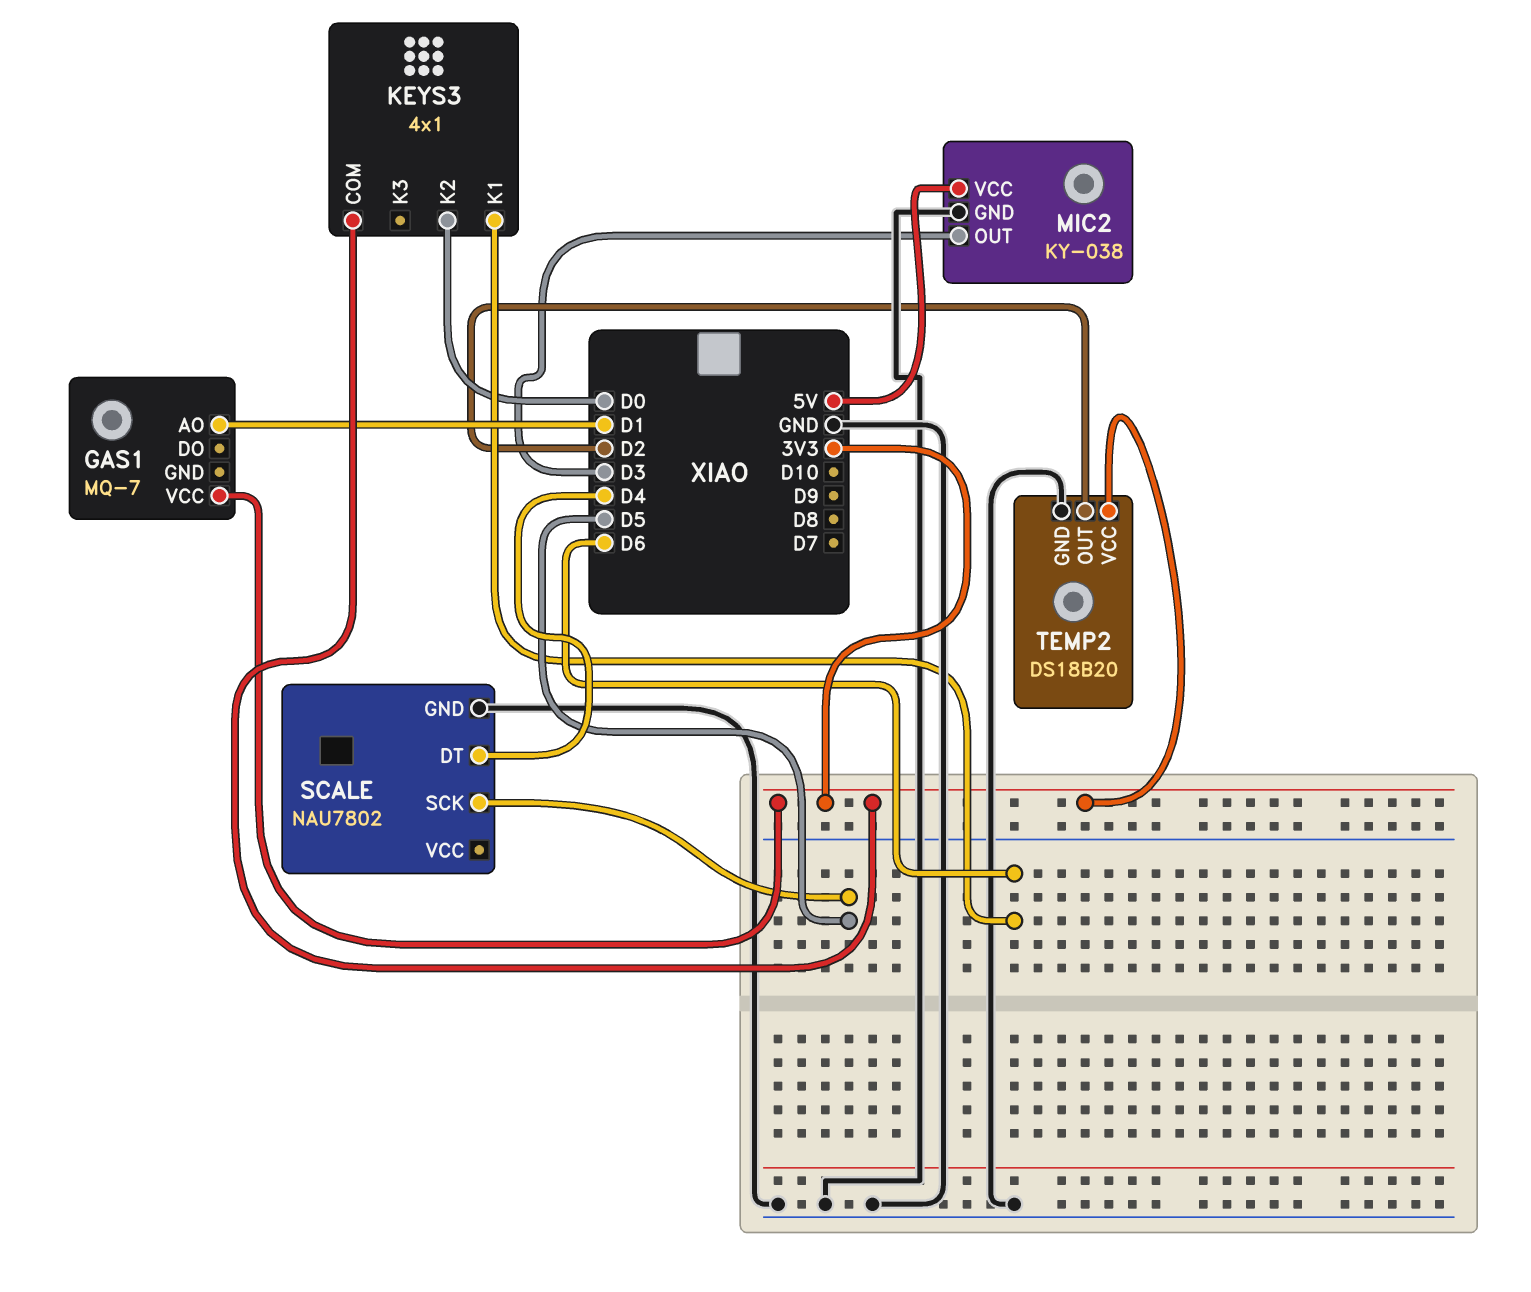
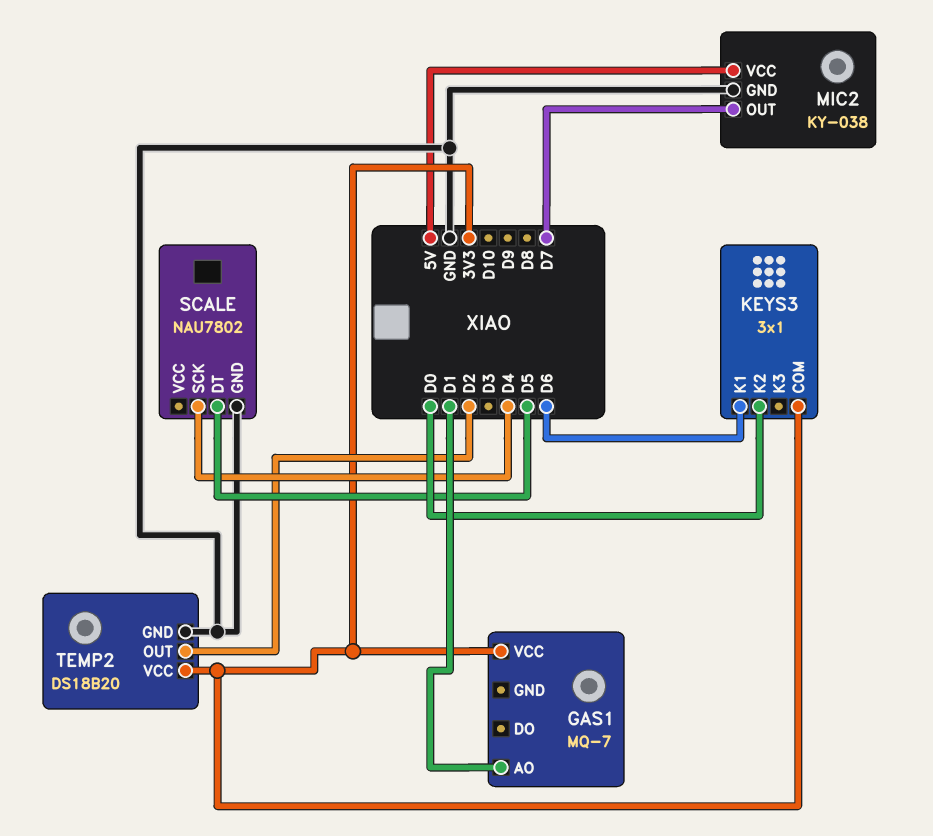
KEYS3: 4x1 -> 3x1
MIC2 pin OUT: D3 -> D7
SCALE pin DT: D4 -> D5
SCALE pin SCK: D5 -> D4

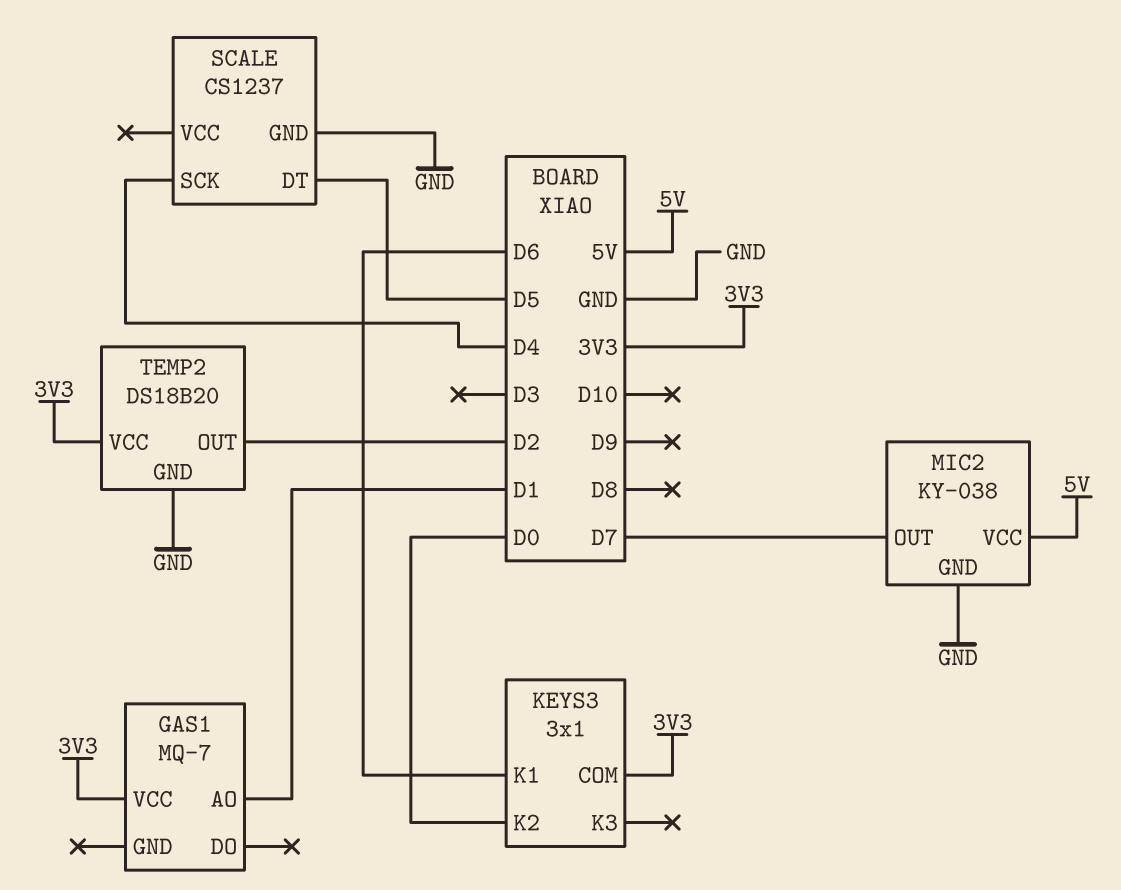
SCALE: NAU7802 -> CS1237

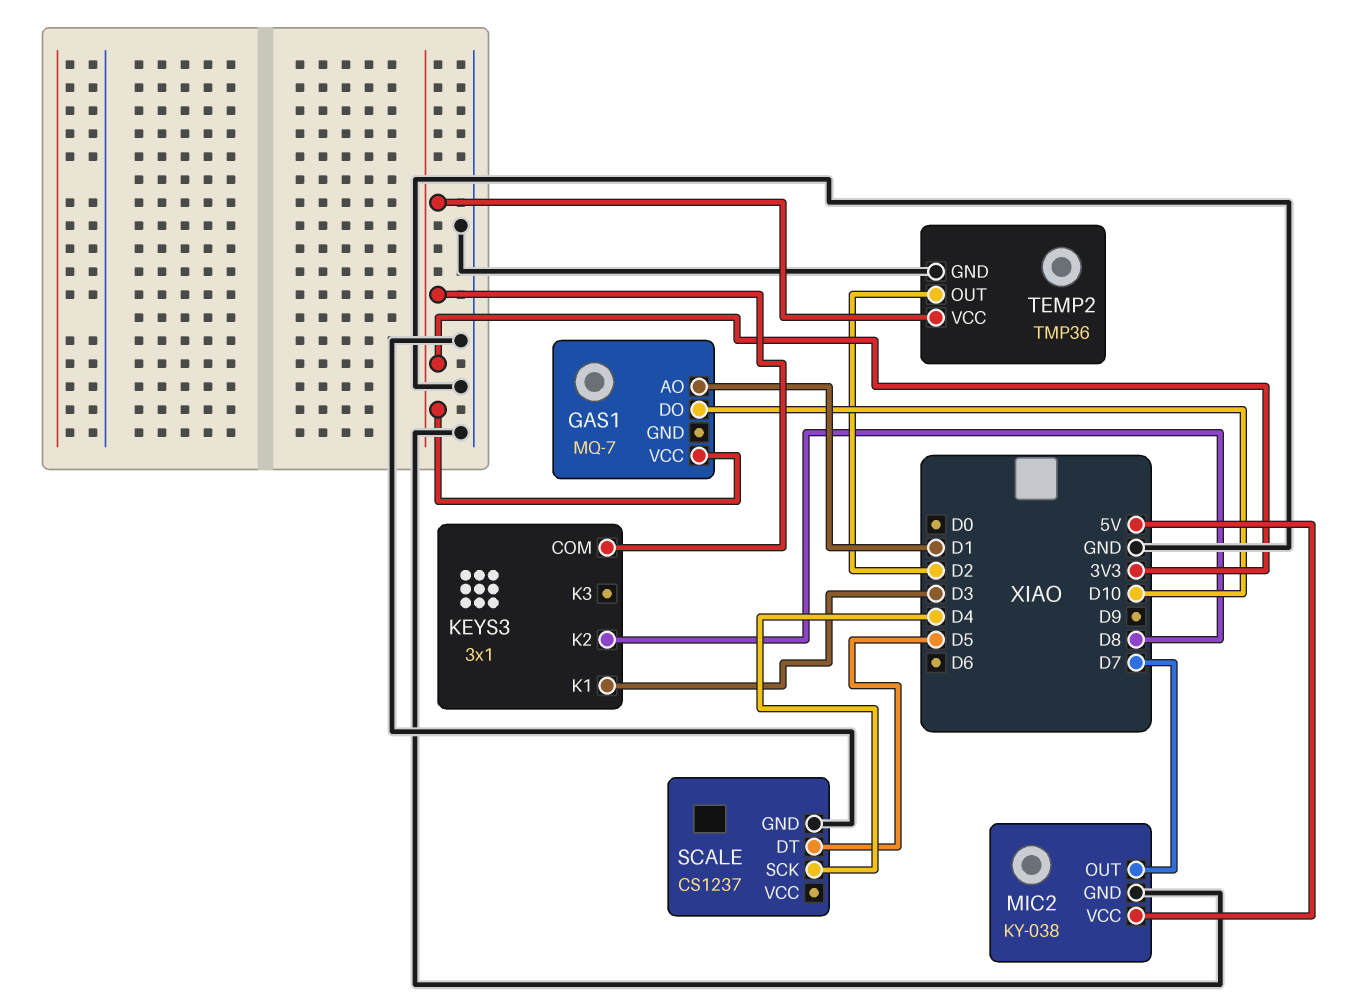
GAS1 pin DO: none -> D10
KEYS3 pin K1: D6 -> D3
KEYS3 pin K2: D0 -> D8
TEMP2: DS18B20 -> TMP36

